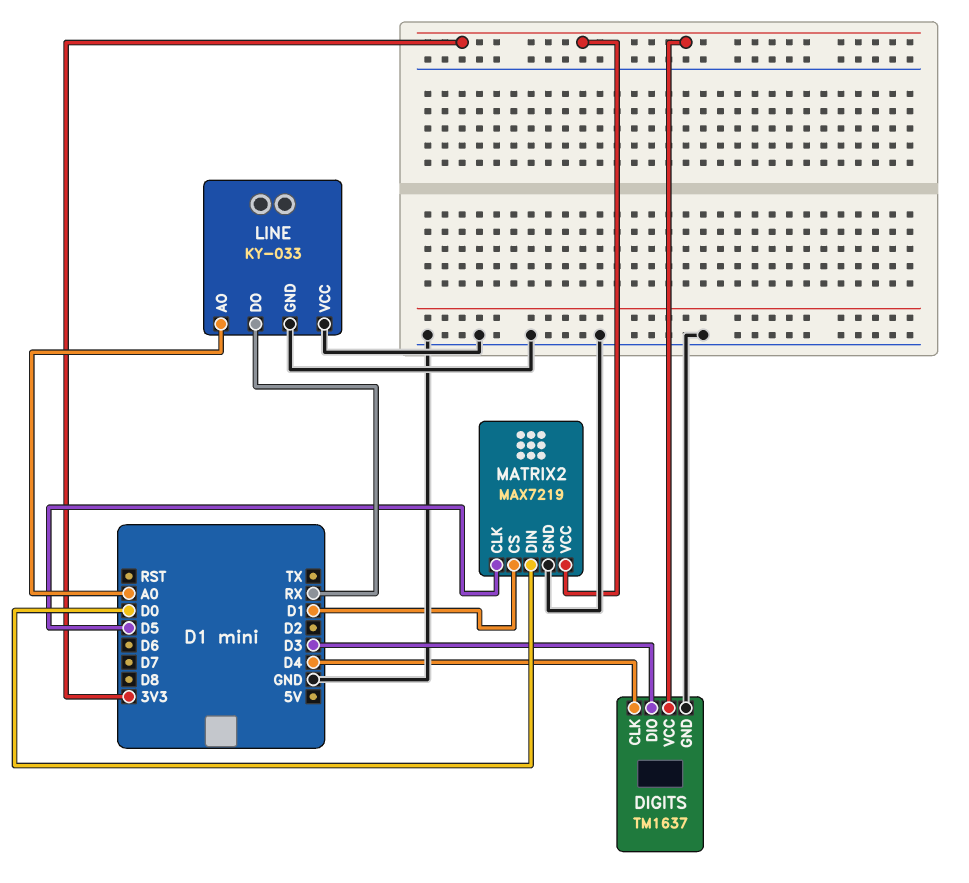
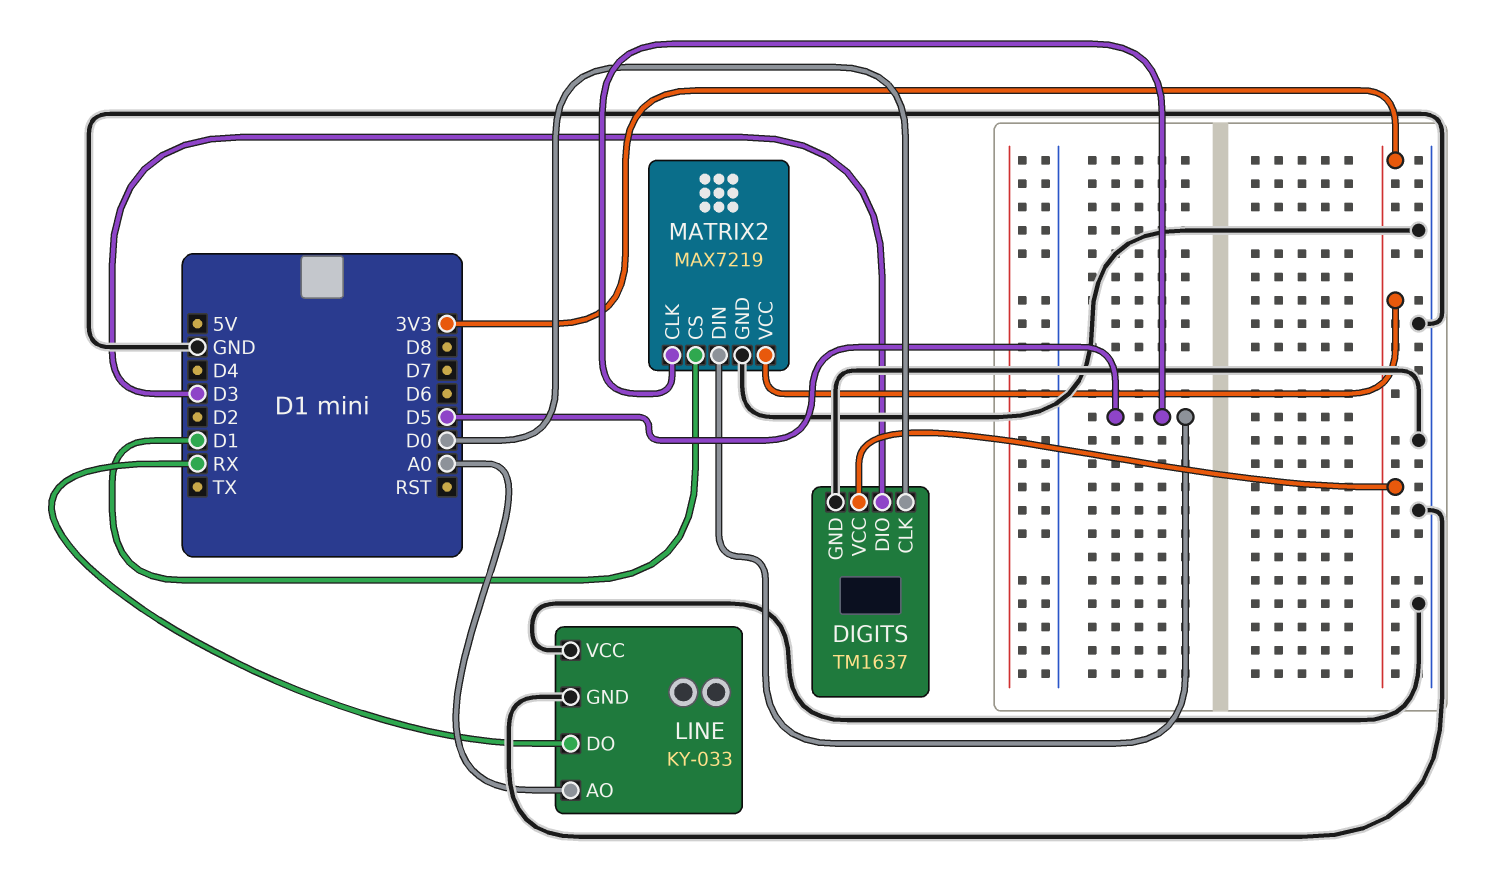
DIGITS pin CLK: D4 -> D0
MATRIX2 pin DIN: D0 -> D5

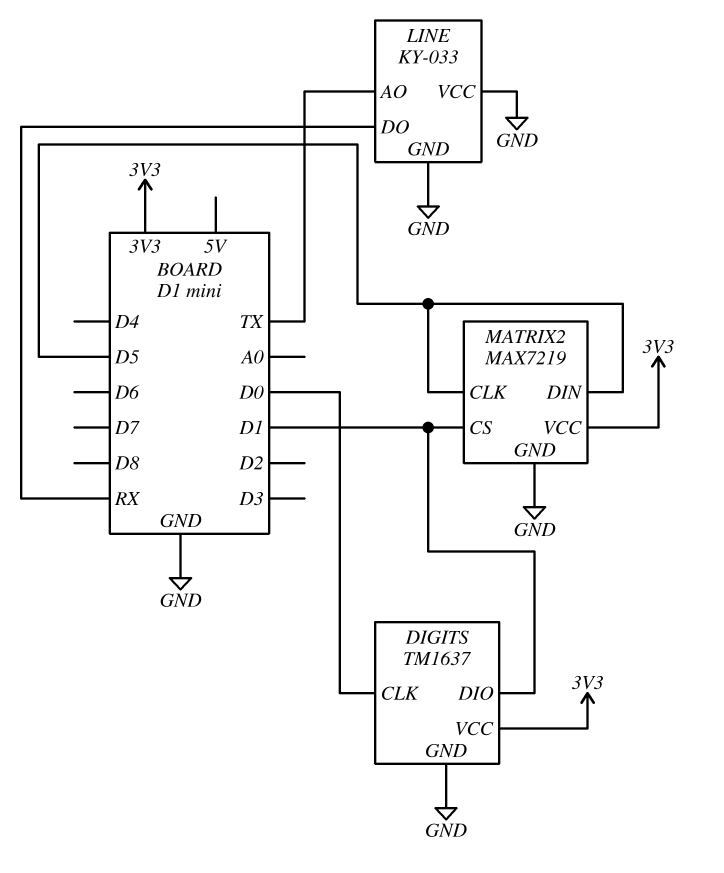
DIGITS pin DIO: D3 -> D1
LINE pin AO: A0 -> TX

